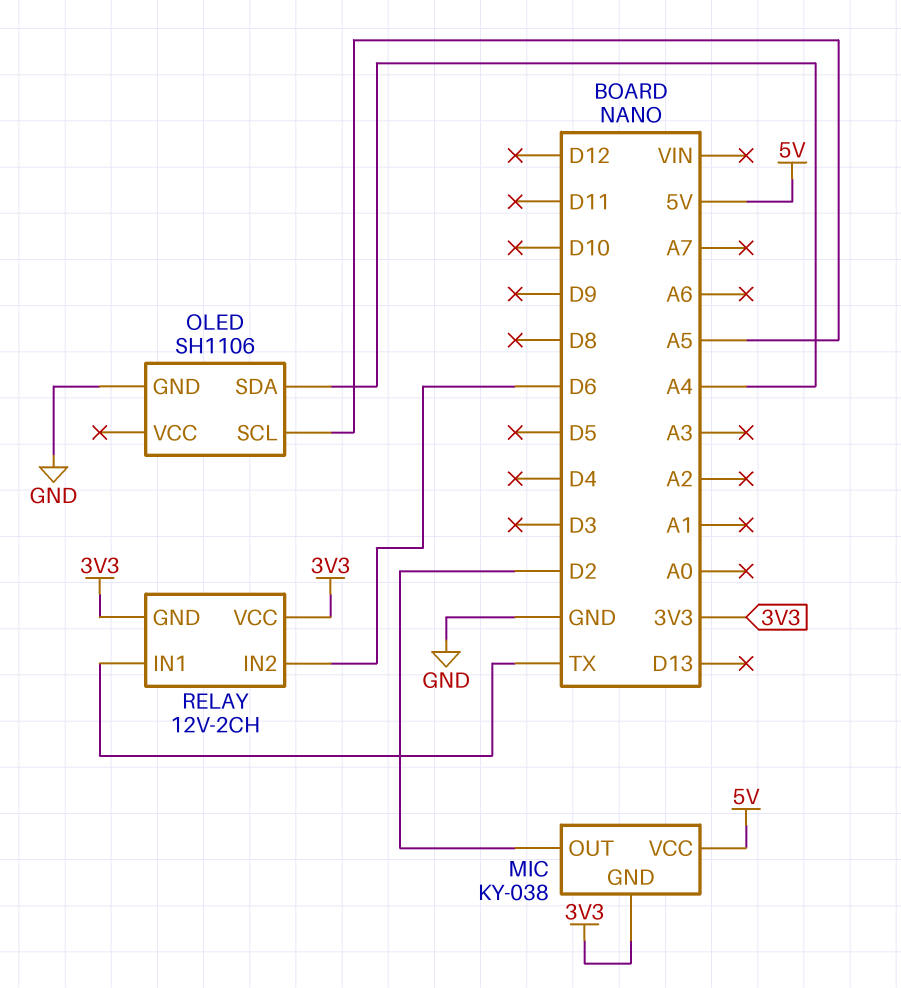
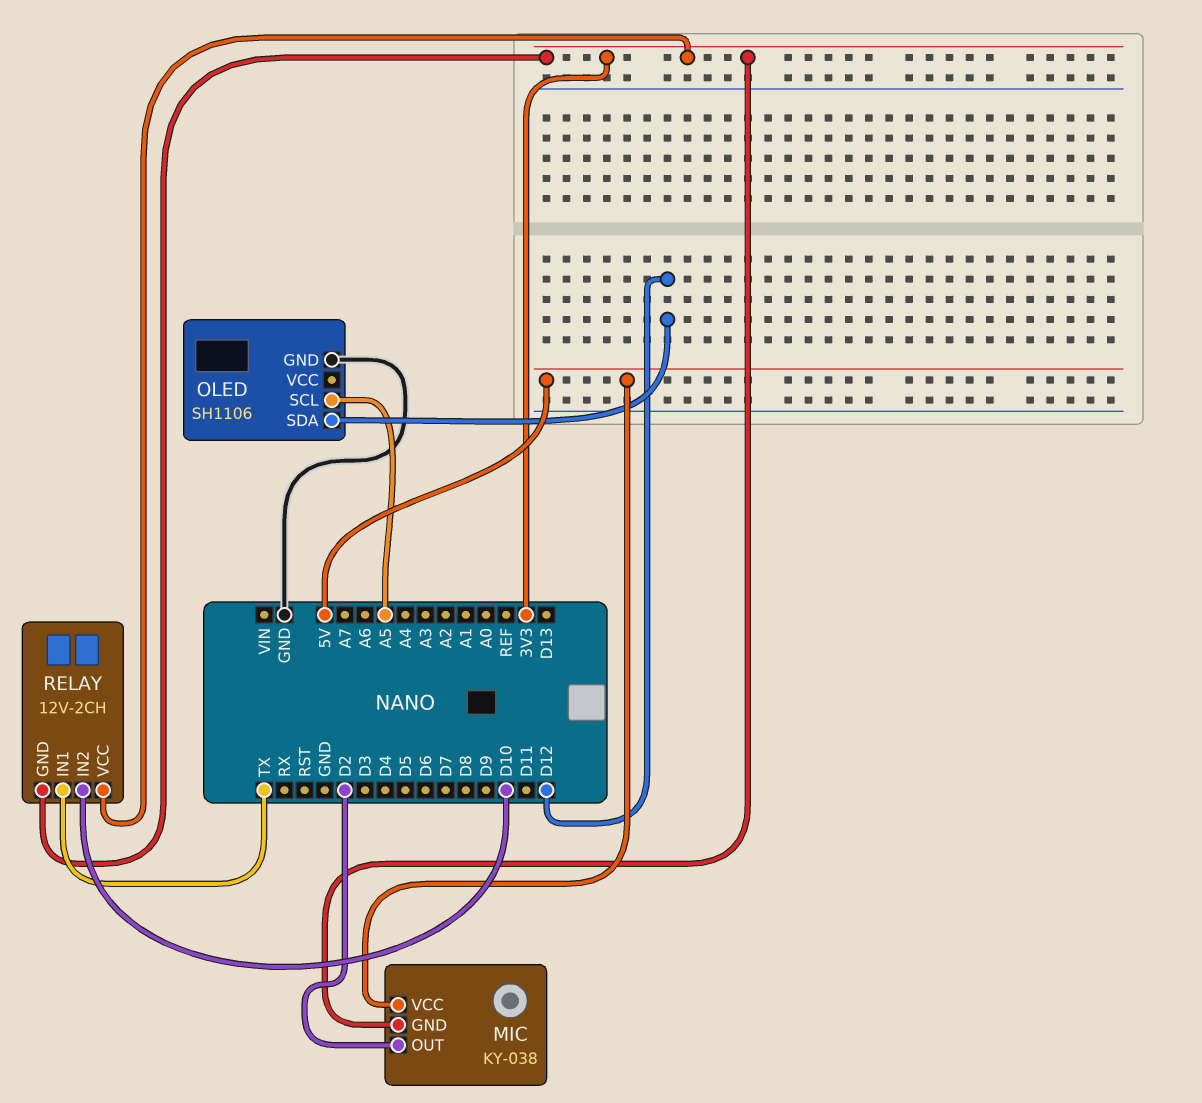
OLED pin SDA: A4 -> D12
RELAY pin IN2: D6 -> D10

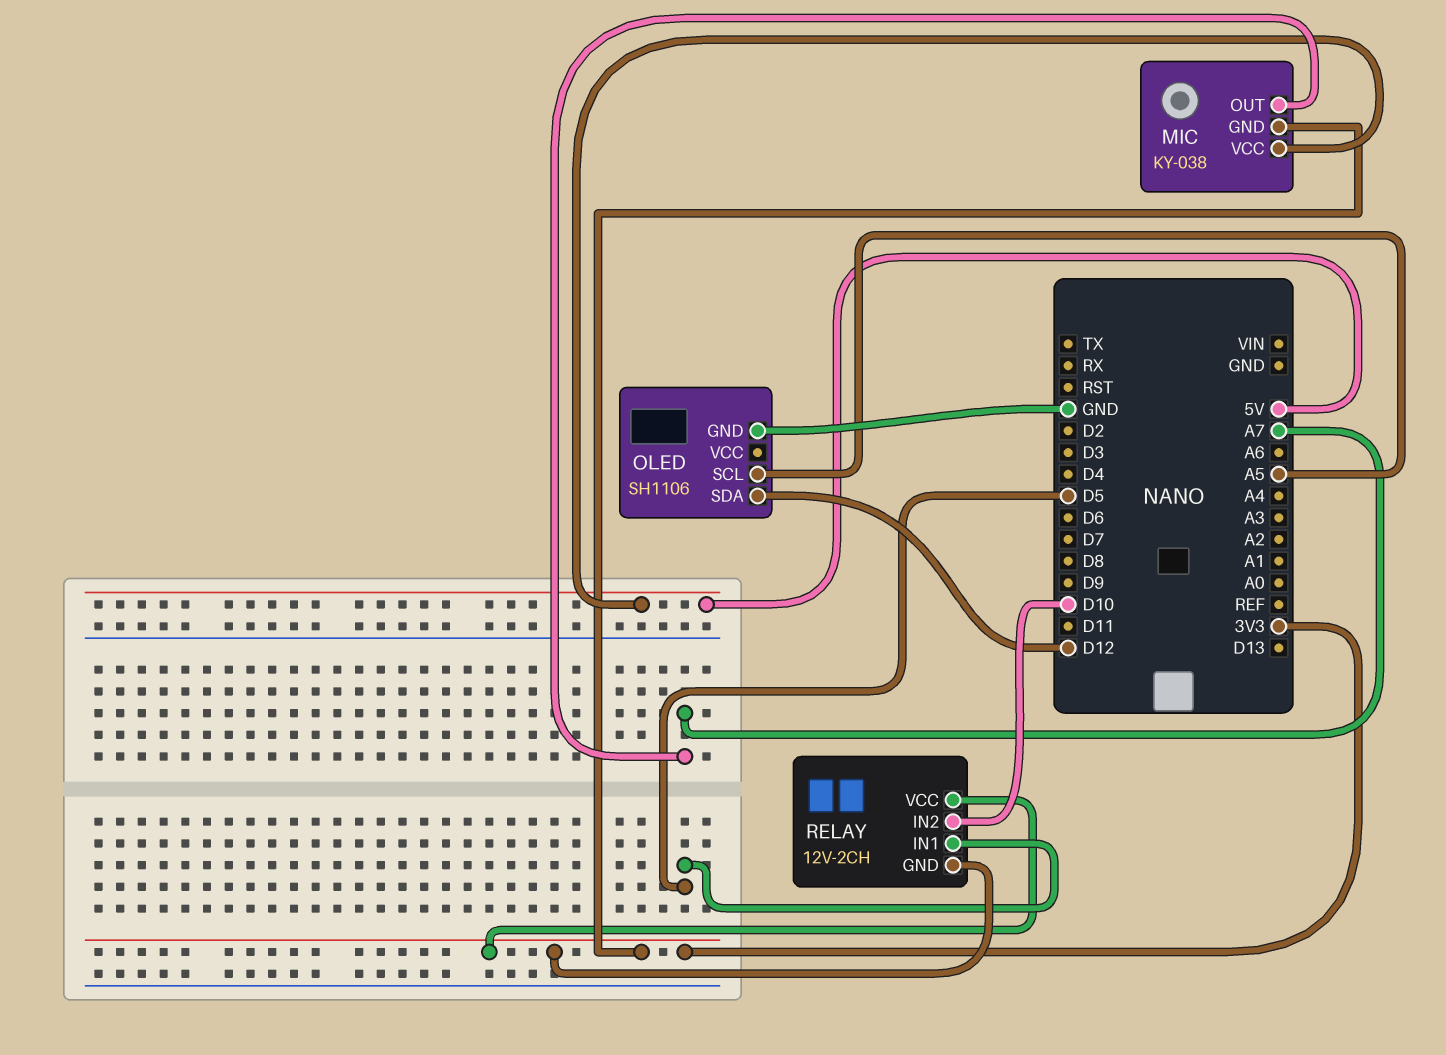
MIC pin OUT: D2 -> A7
RELAY pin IN1: TX -> D5

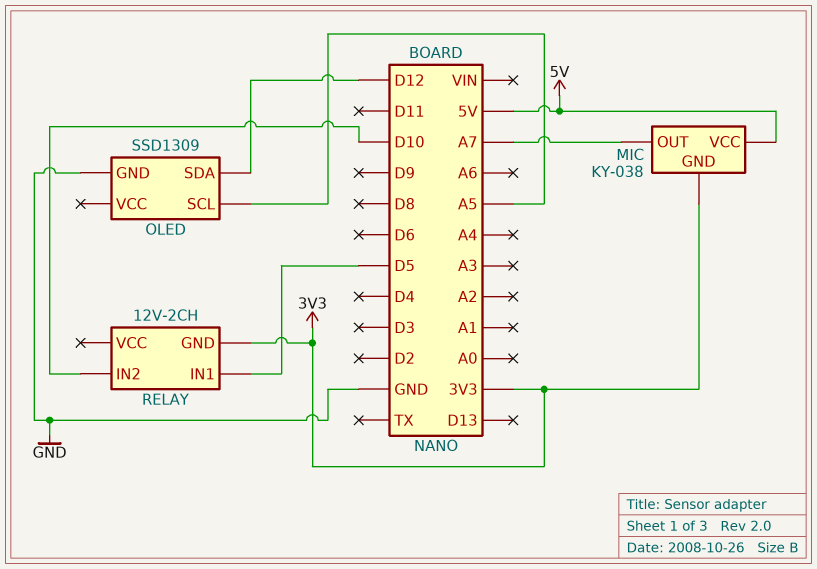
OLED: SH1106 -> SSD1309
RELAY pin VCC: 3V3 -> none

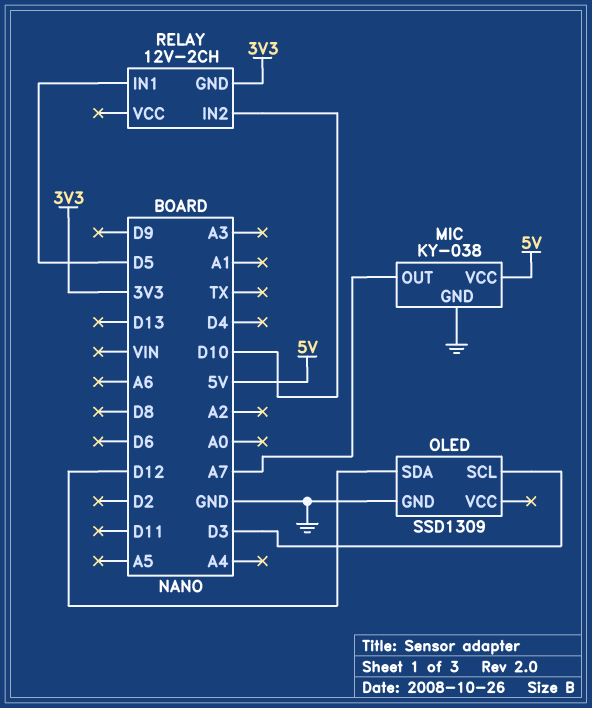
MIC pin GND: 3V3 -> GND
OLED pin SCL: A5 -> D3

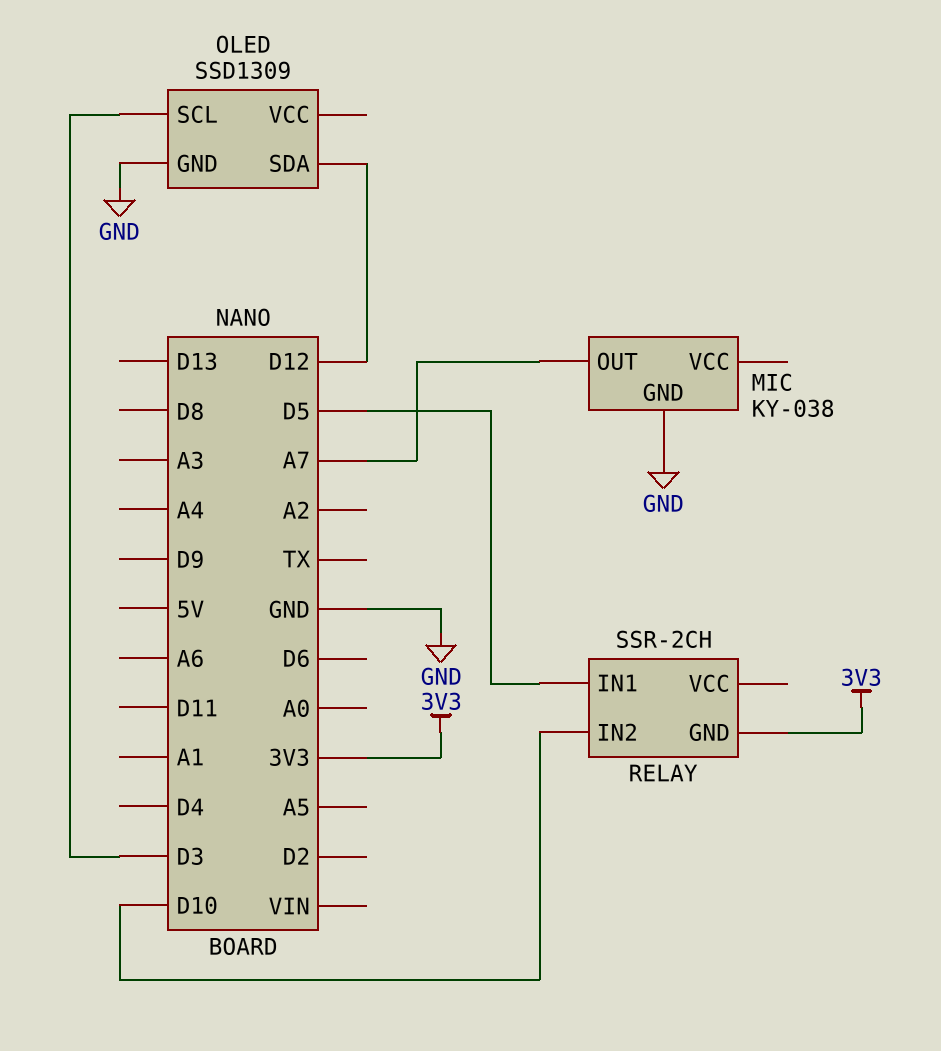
MIC pin VCC: 5V -> none
RELAY: 12V-2CH -> SSR-2CH

